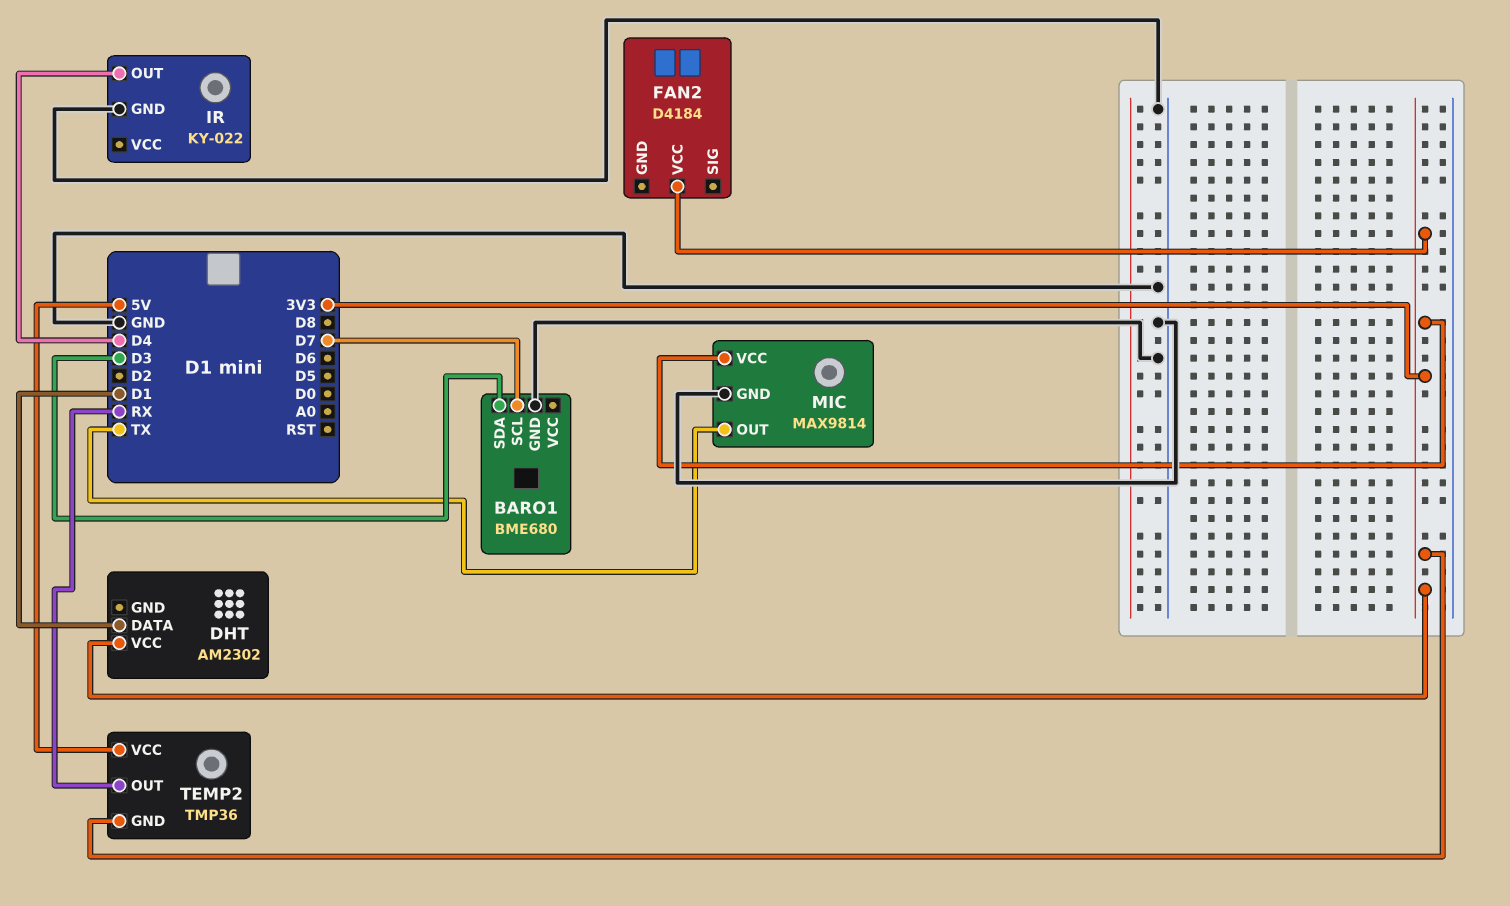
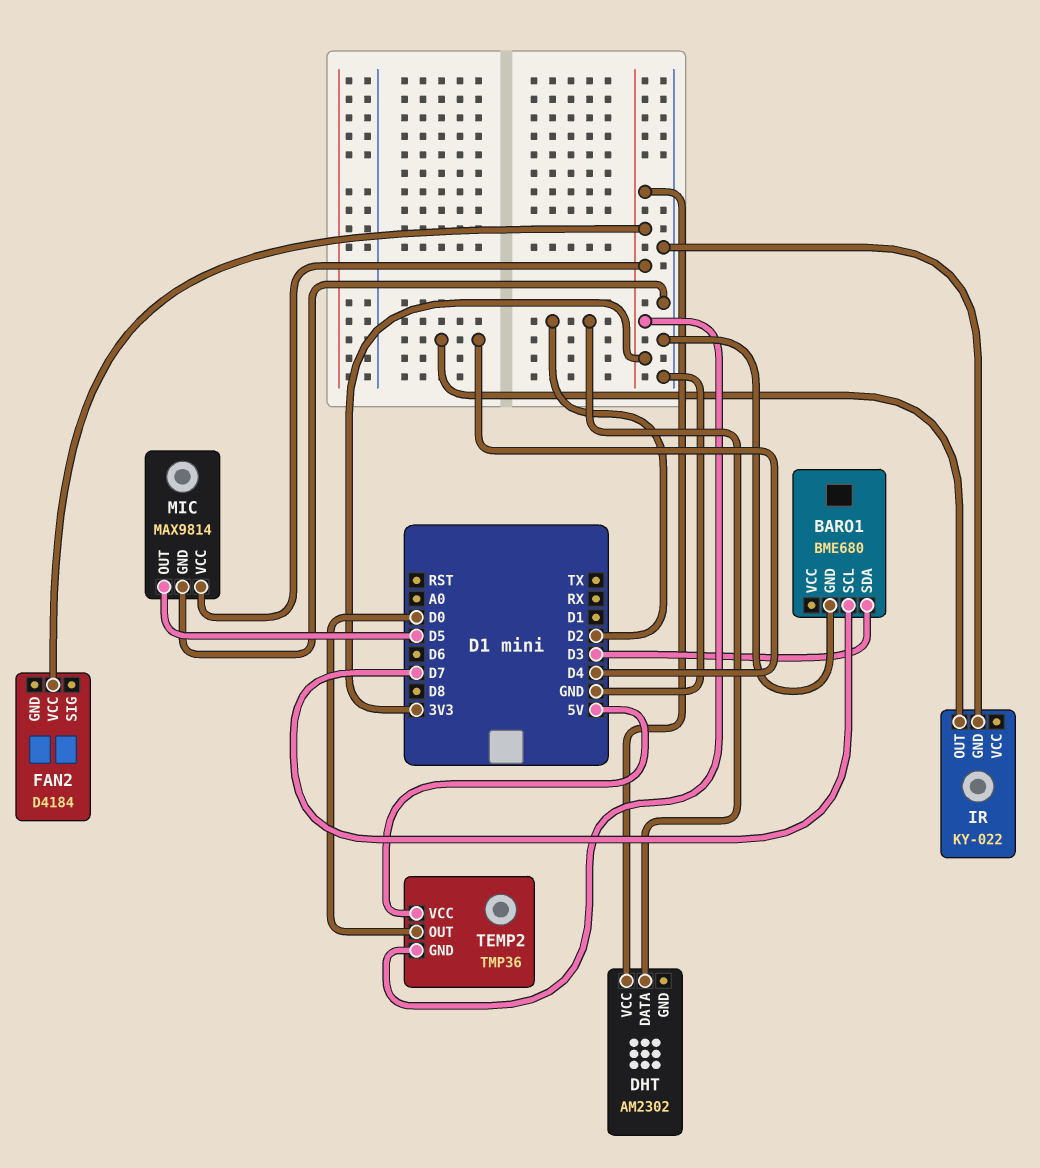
DHT pin DATA: D1 -> D2
MIC pin OUT: TX -> D5
TEMP2 pin OUT: RX -> D0

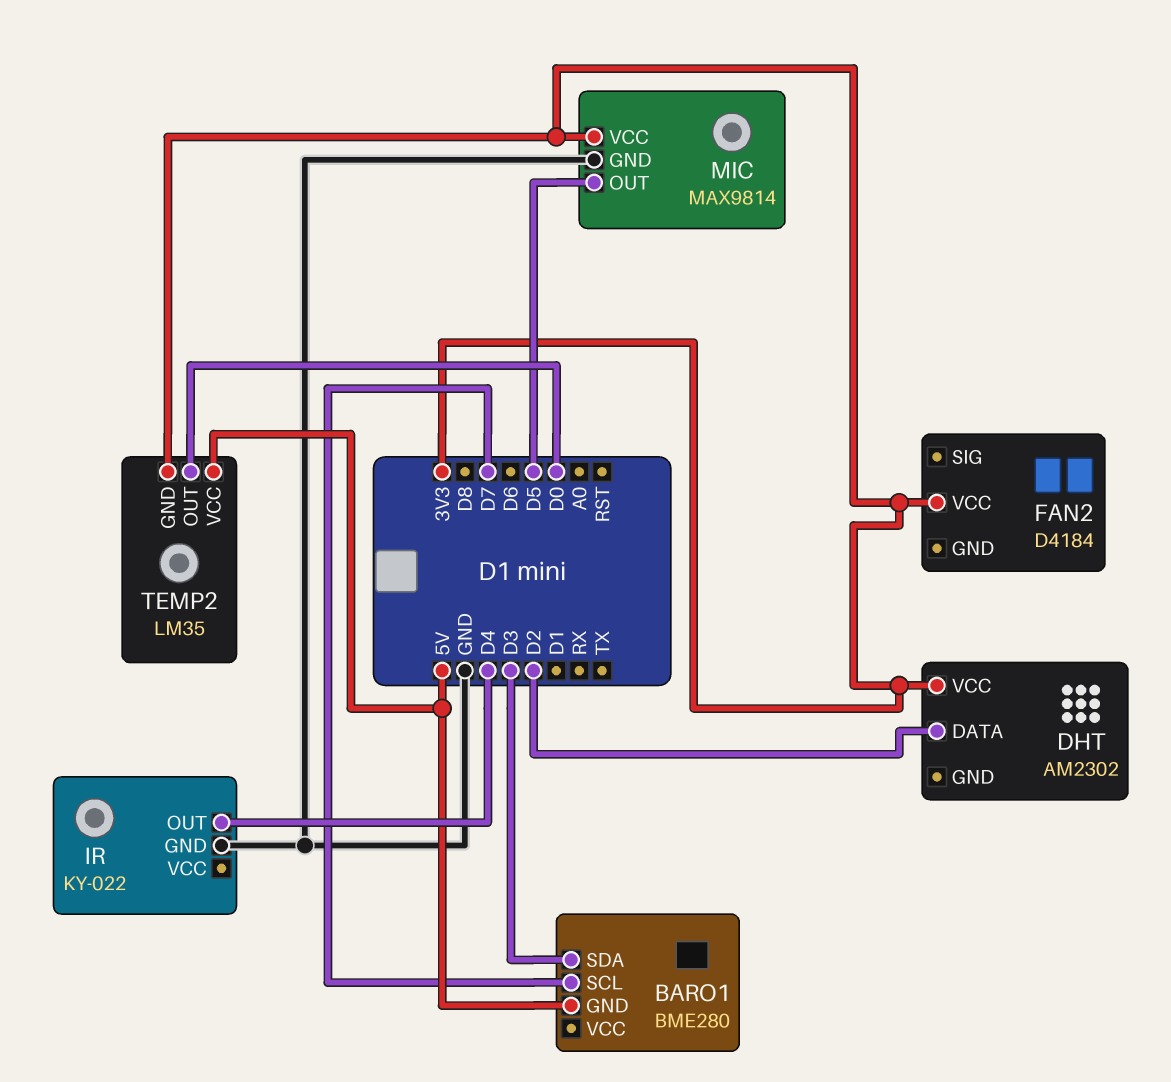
BARO1: BME680 -> BME280
BARO1 pin GND: GND -> 5V
TEMP2: TMP36 -> LM35

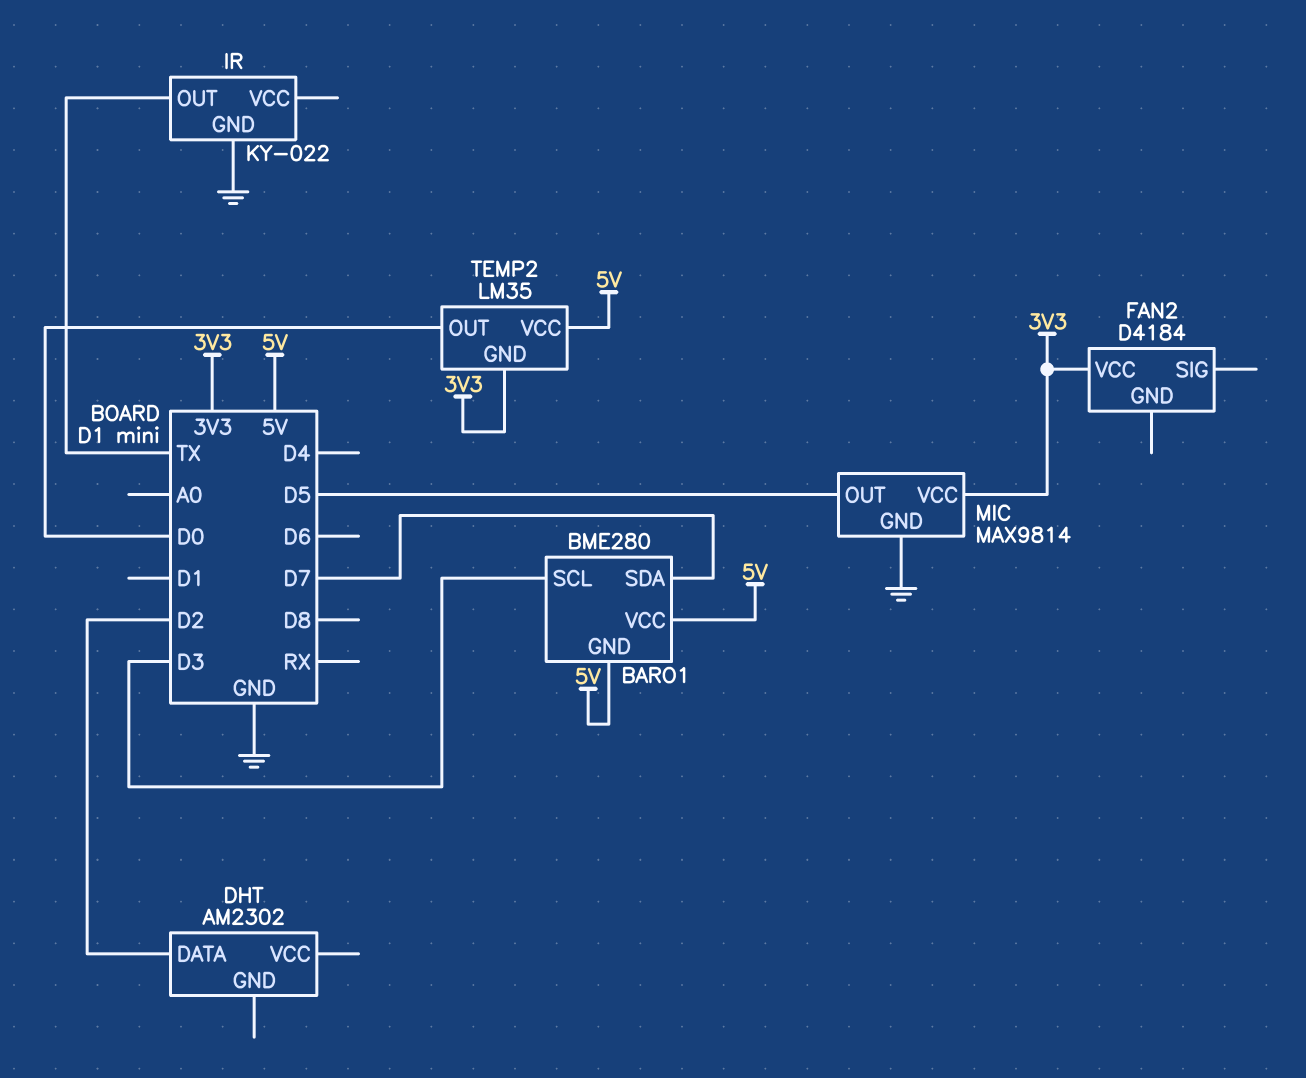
BARO1 pin SCL: D7 -> D3
BARO1 pin SDA: D3 -> D7
BARO1 pin VCC: none -> 5V
DHT pin VCC: 3V3 -> none
IR pin OUT: D4 -> TX

